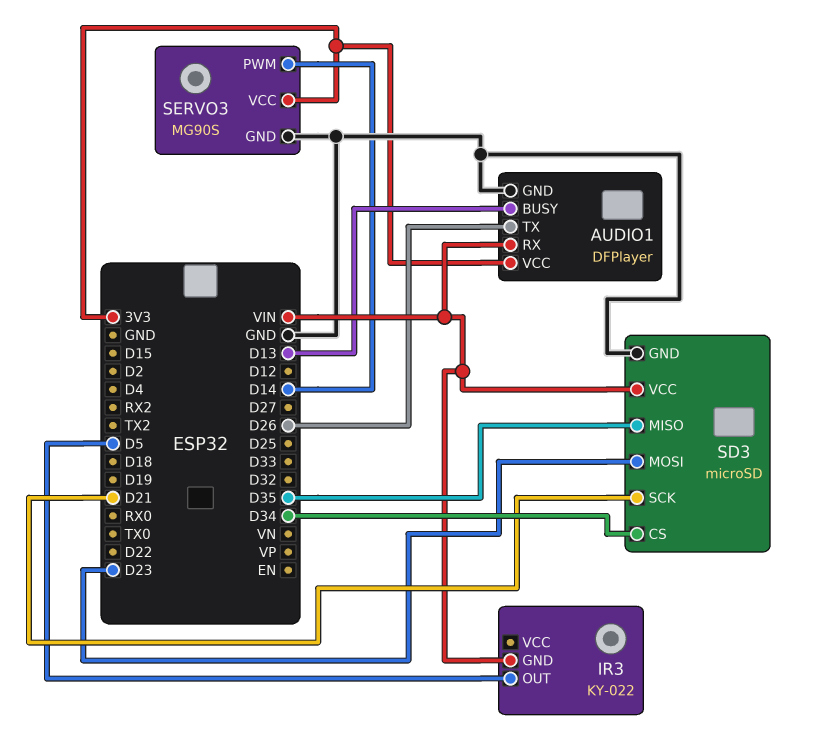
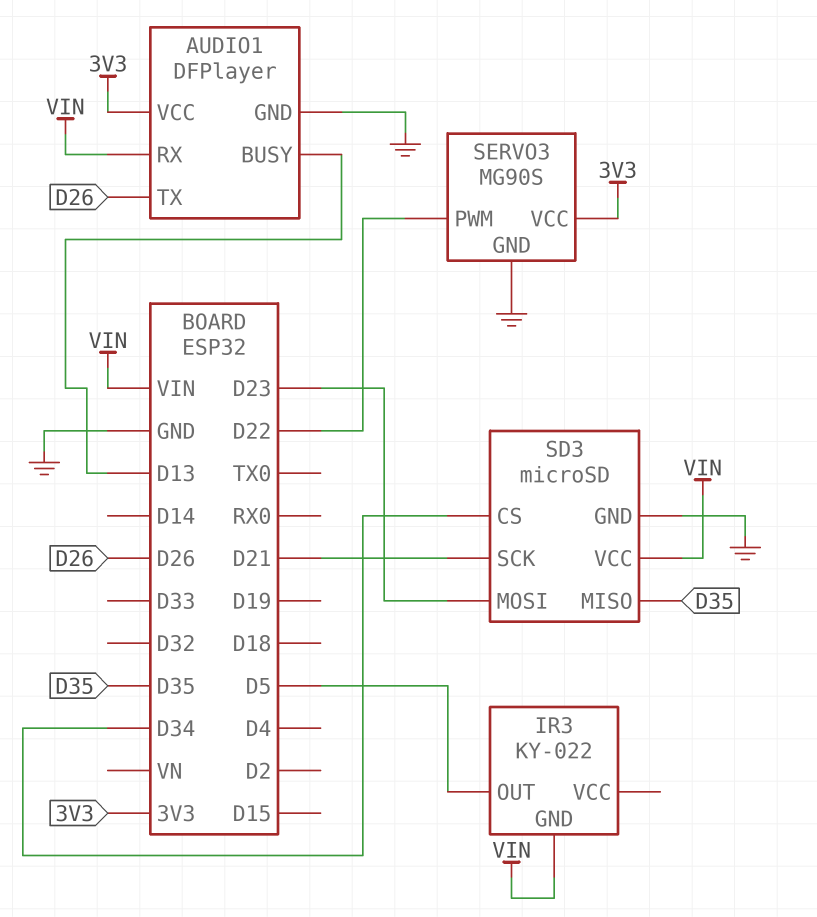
SERVO3 pin PWM: D14 -> D22

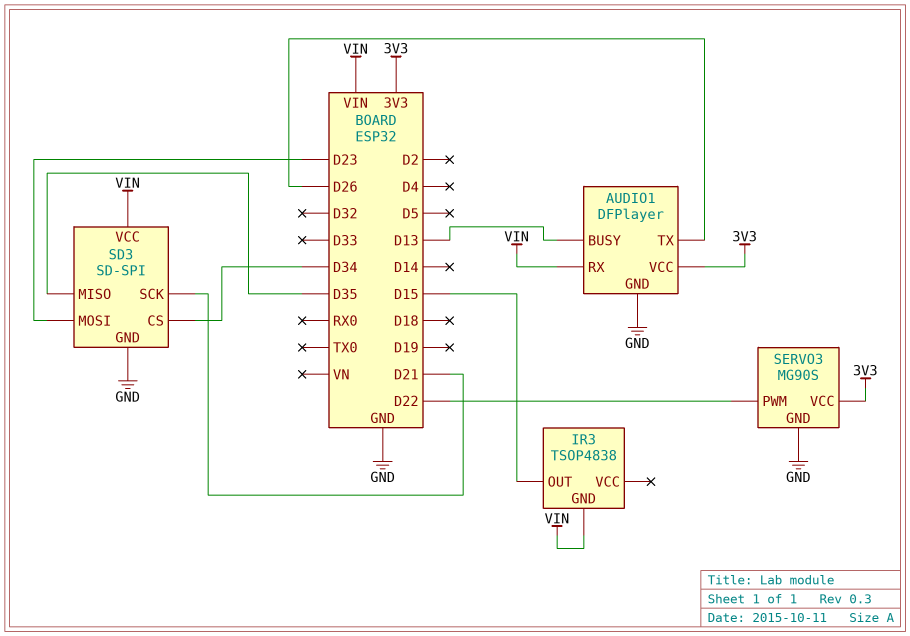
IR3: KY-022 -> TSOP4838
IR3 pin OUT: D5 -> D15
SD3: microSD -> SD-SPI

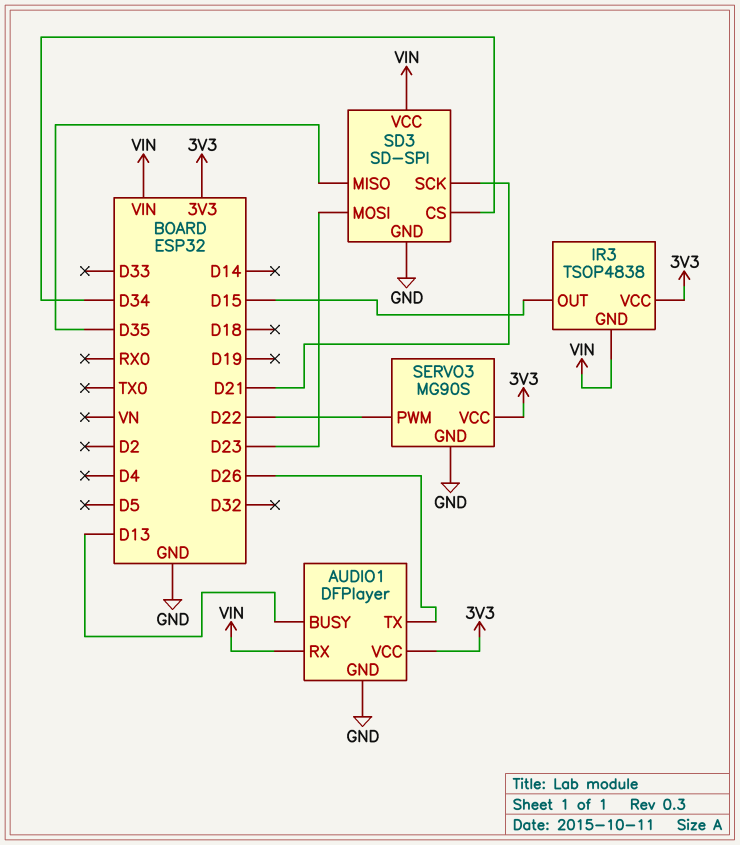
IR3 pin VCC: none -> 3V3

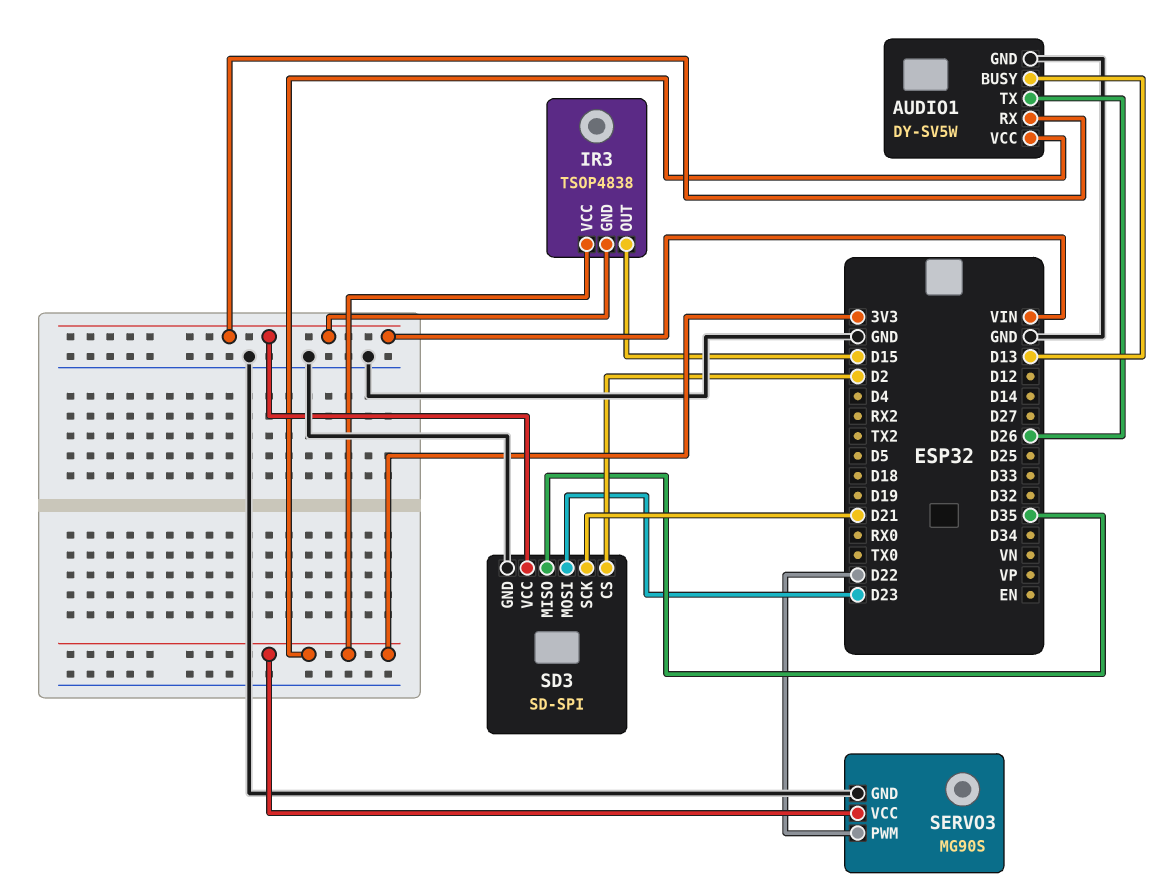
AUDIO1: DFPlayer -> DY-SV5W
SD3 pin CS: D34 -> D2

